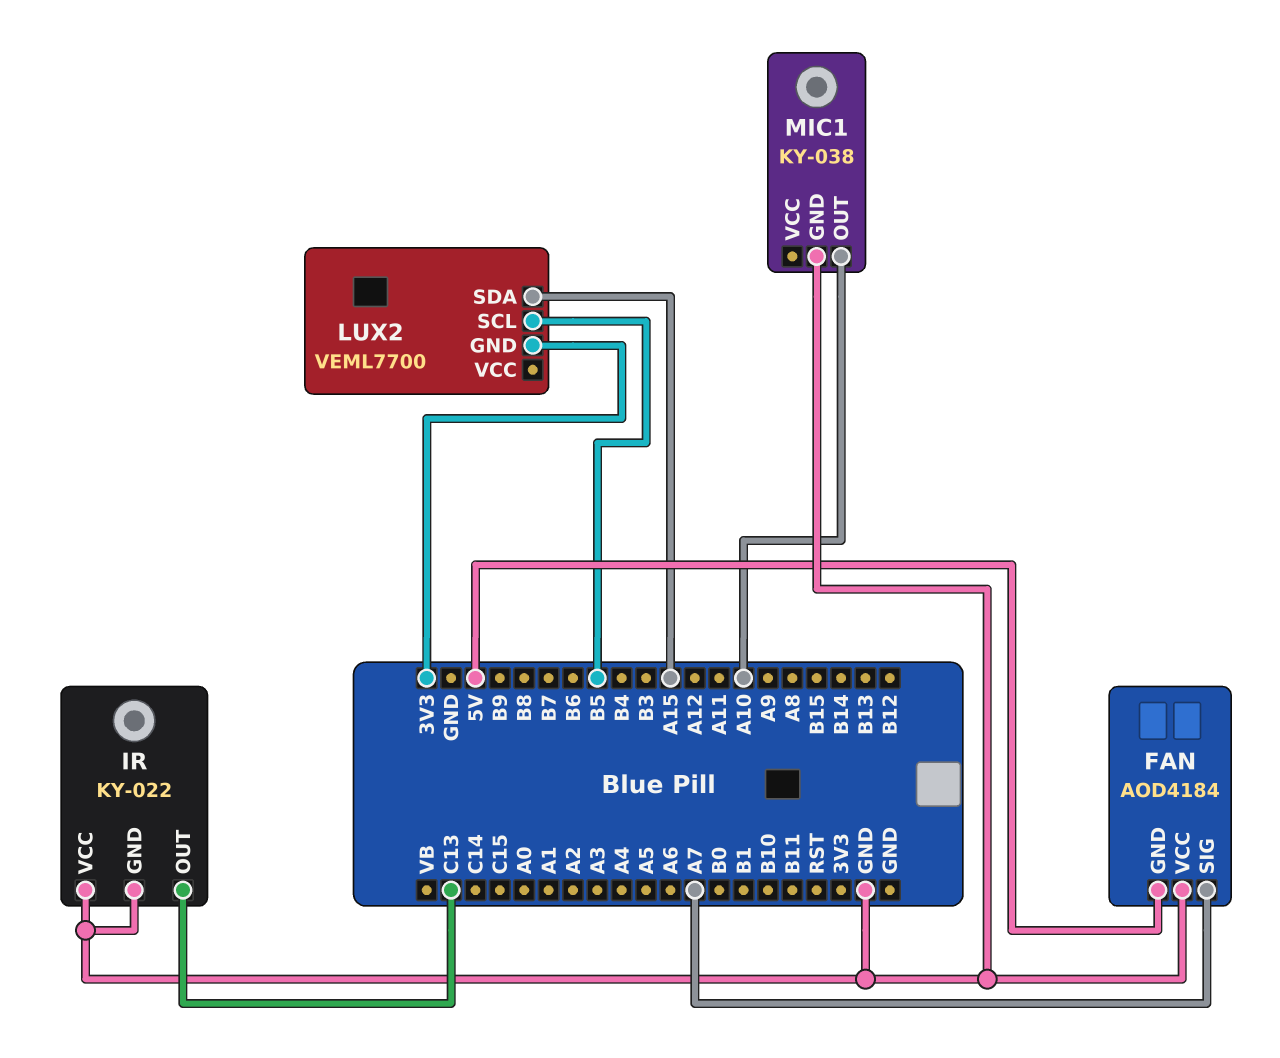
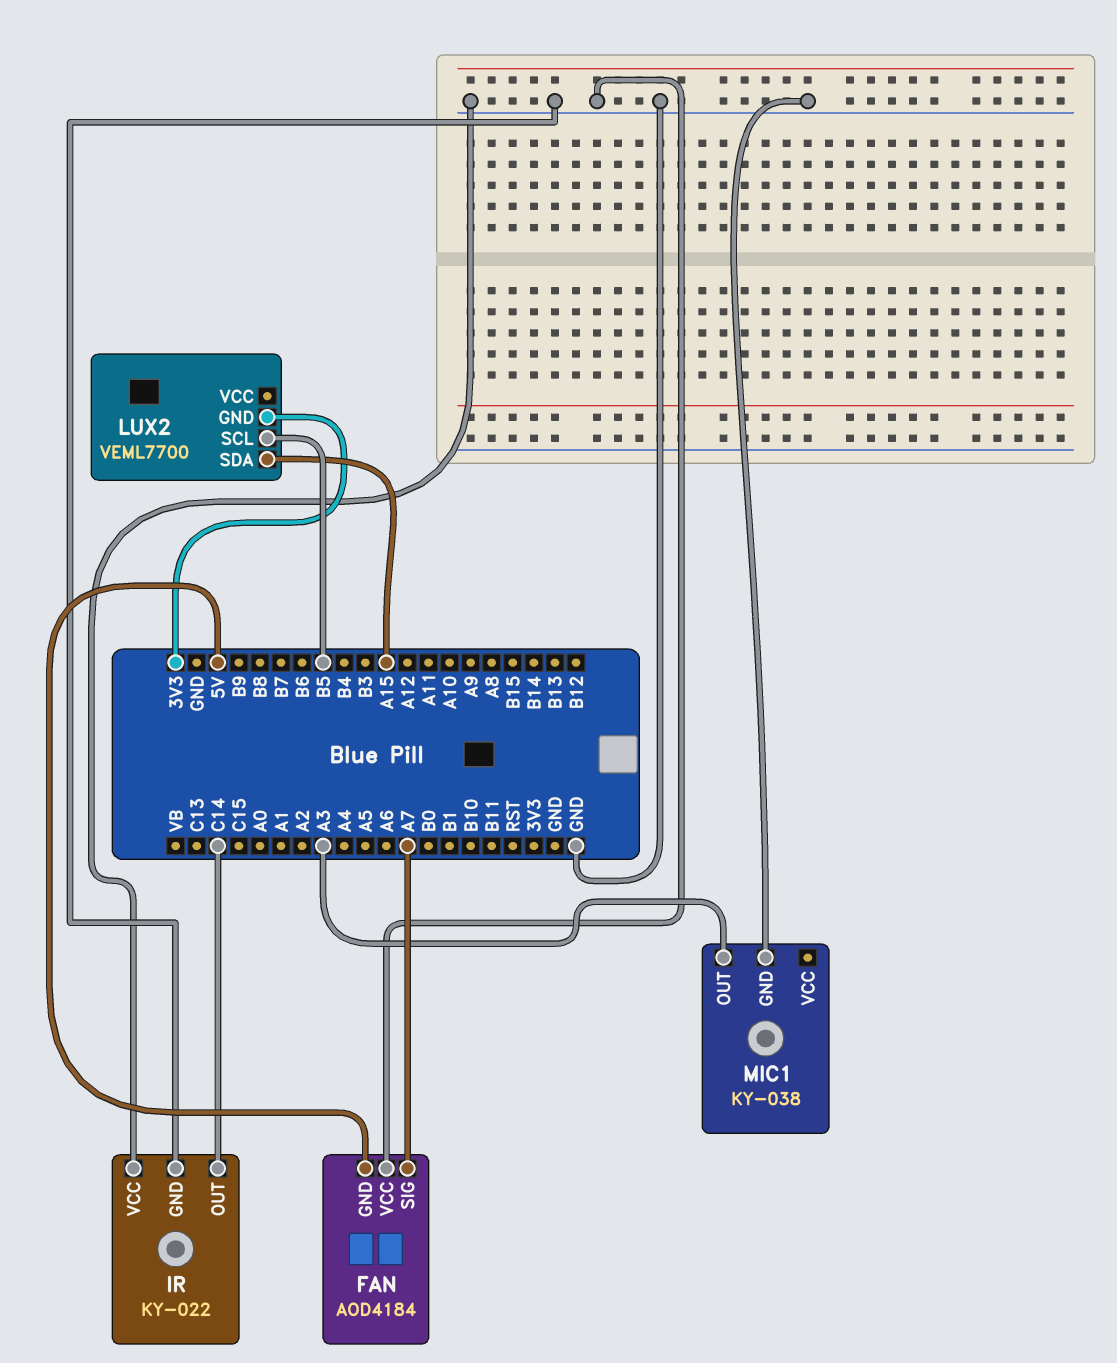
IR pin OUT: C13 -> C14
MIC1 pin OUT: A10 -> A3

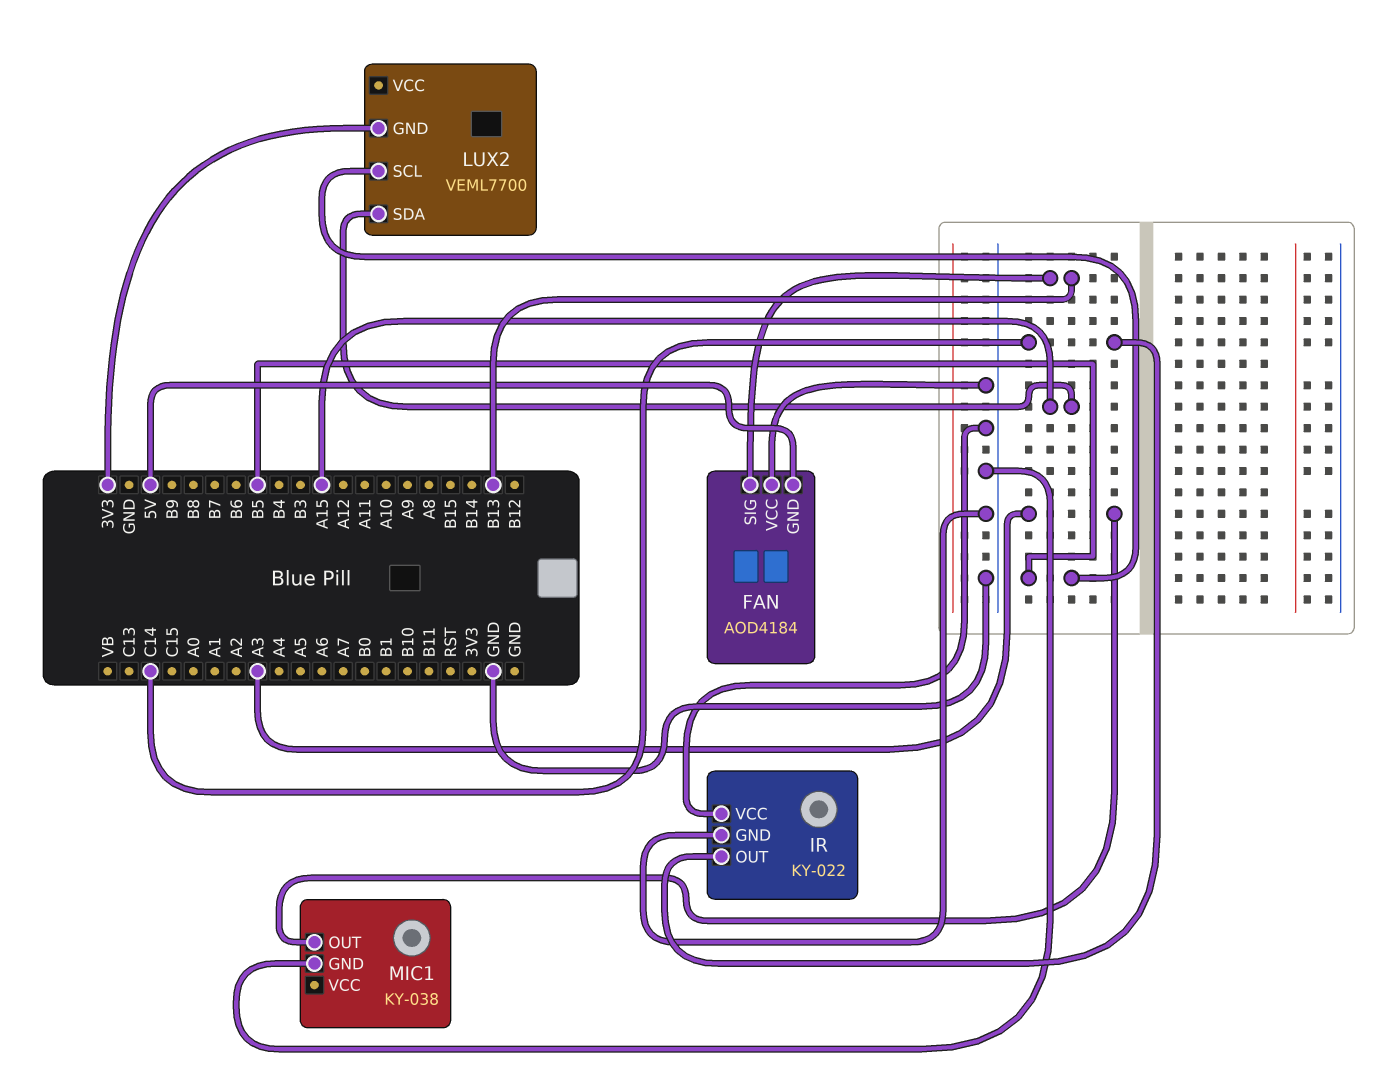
FAN pin SIG: A7 -> B13

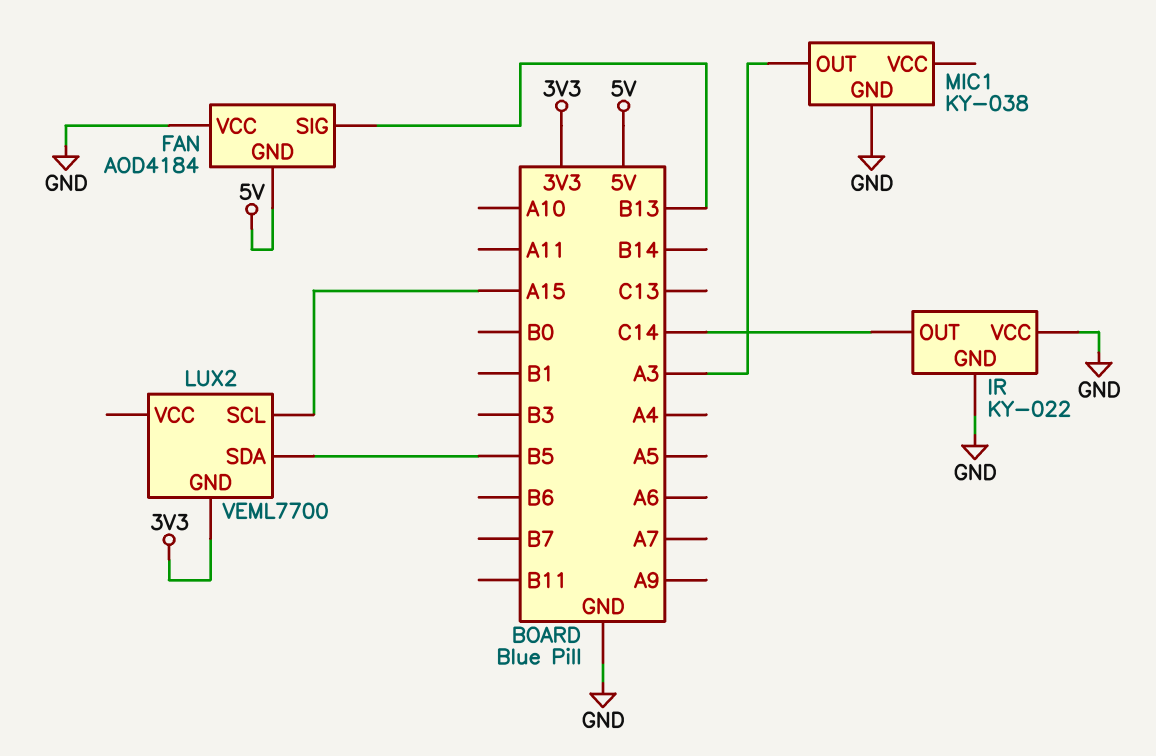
LUX2 pin SCL: B5 -> A15
LUX2 pin SDA: A15 -> B5

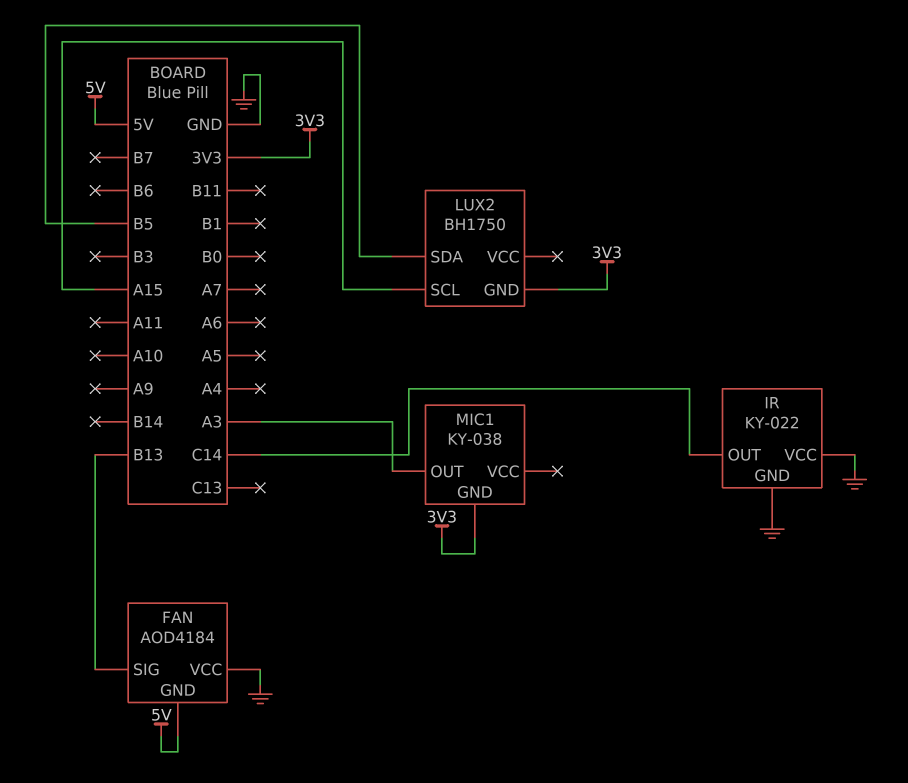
LUX2: VEML7700 -> BH1750
MIC1 pin GND: GND -> 3V3

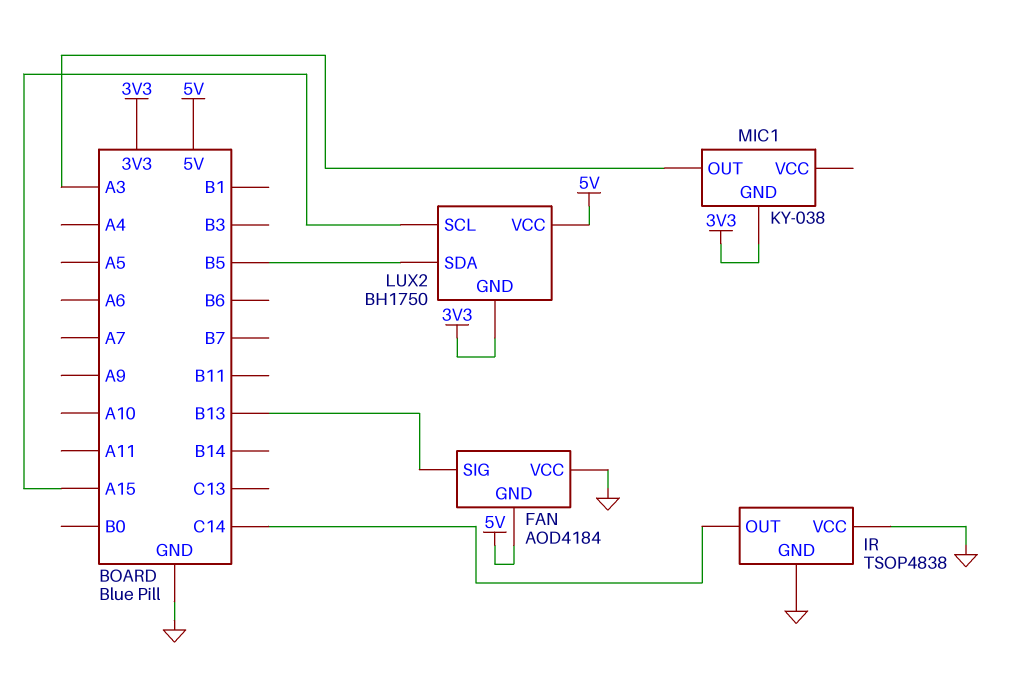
IR: KY-022 -> TSOP4838
LUX2 pin VCC: none -> 5V

